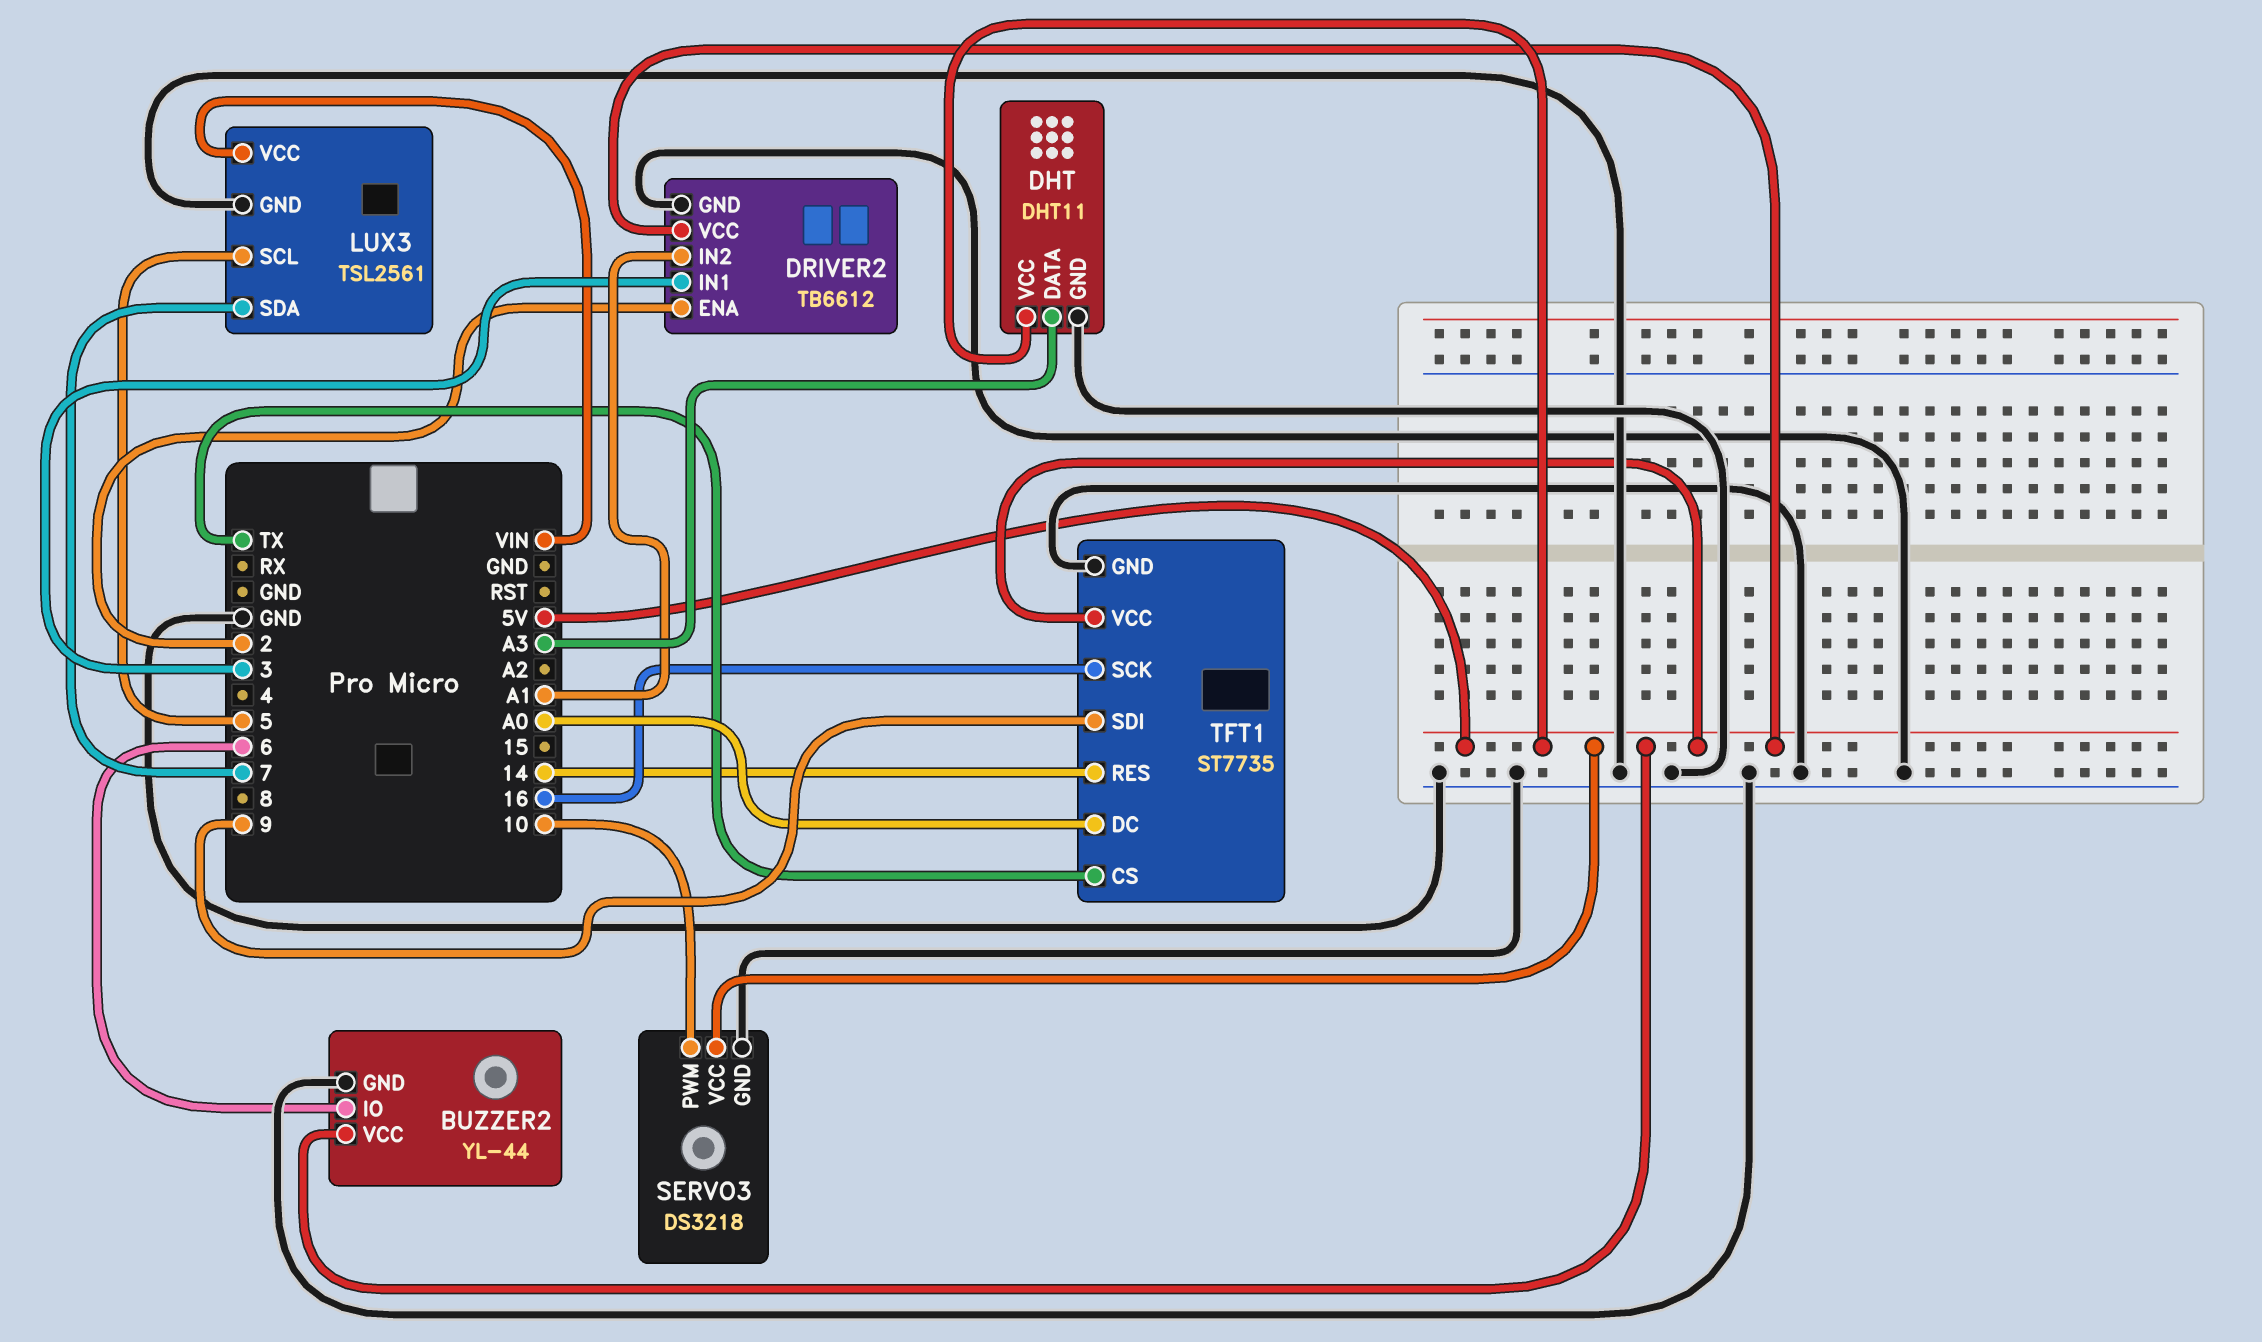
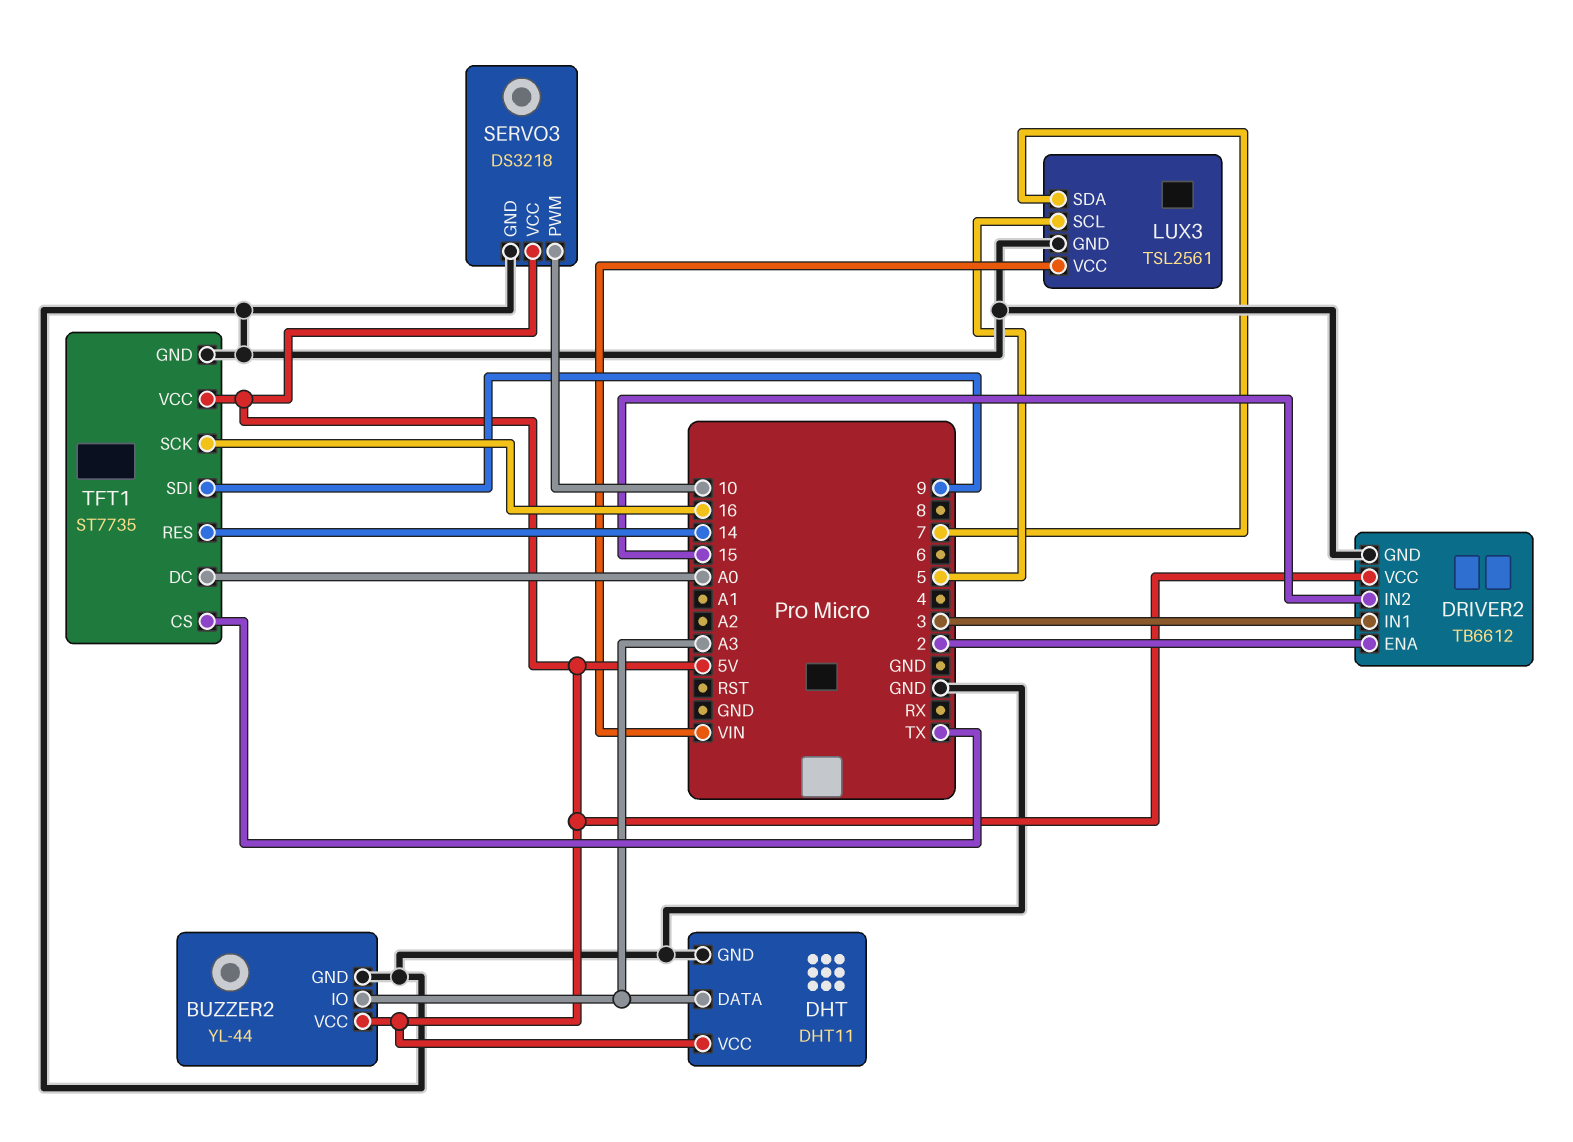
BUZZER2 pin IO: 6 -> A3
DRIVER2 pin IN2: A1 -> 15

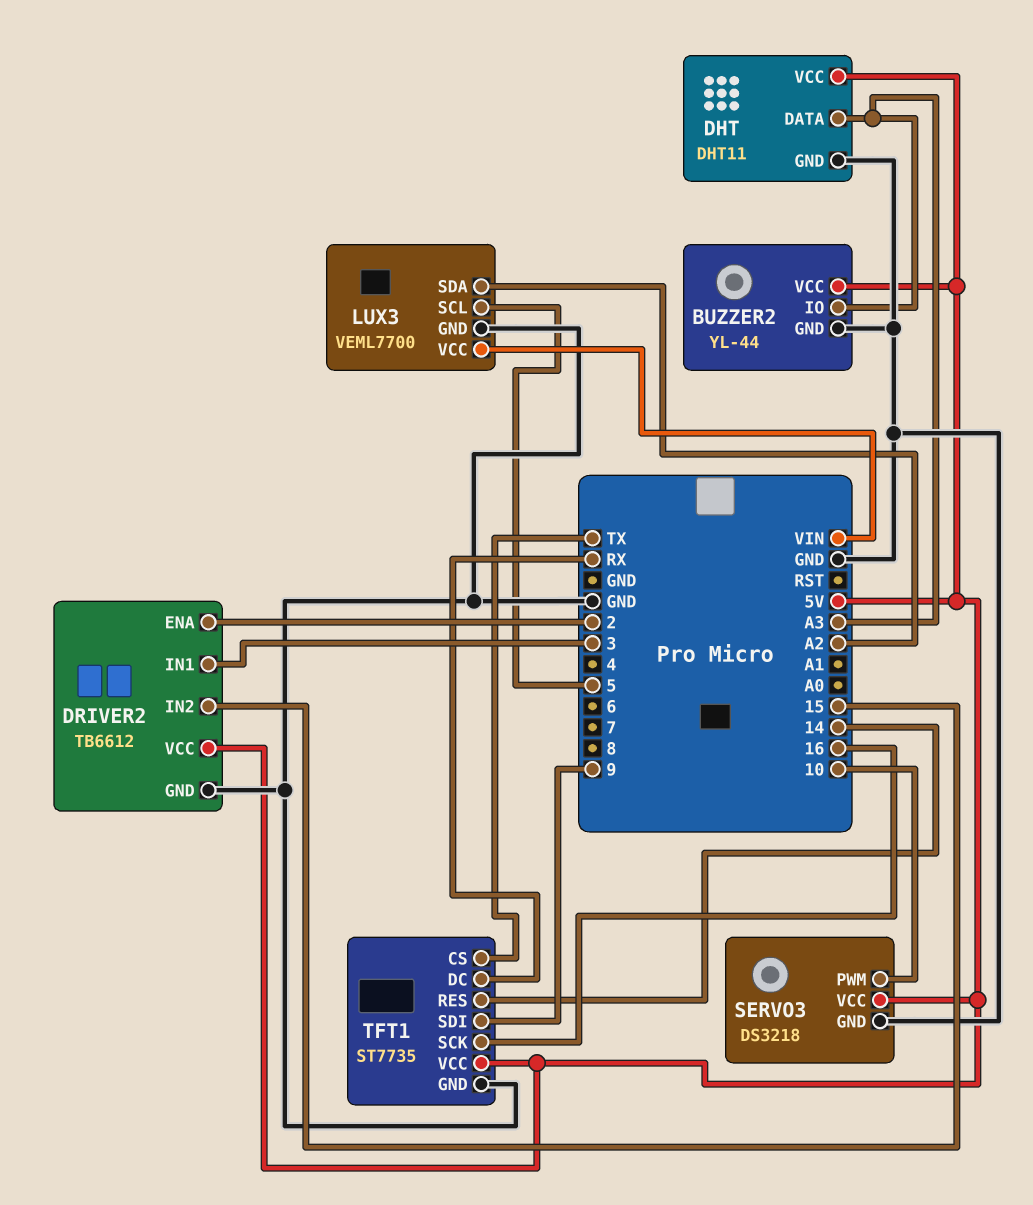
LUX3: TSL2561 -> VEML7700
LUX3 pin SDA: 7 -> A2
TFT1 pin DC: A0 -> RX

